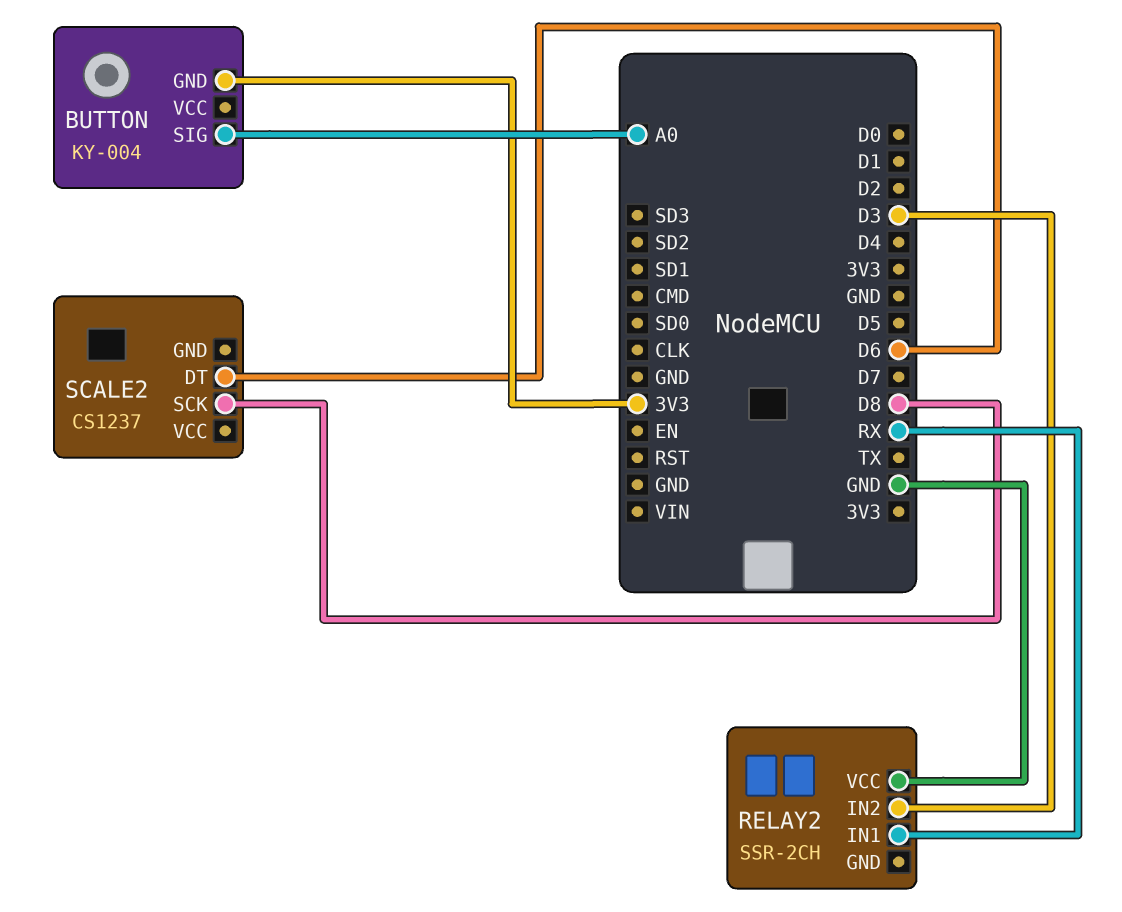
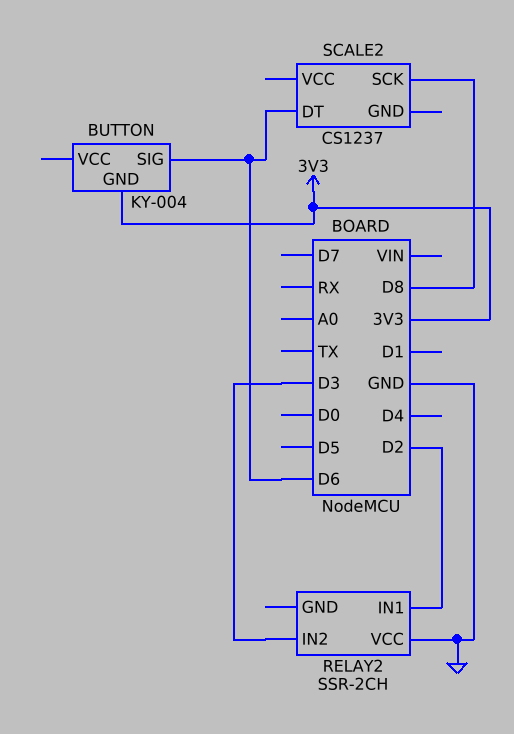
BUTTON pin SIG: A0 -> D6
RELAY2 pin IN1: RX -> D2

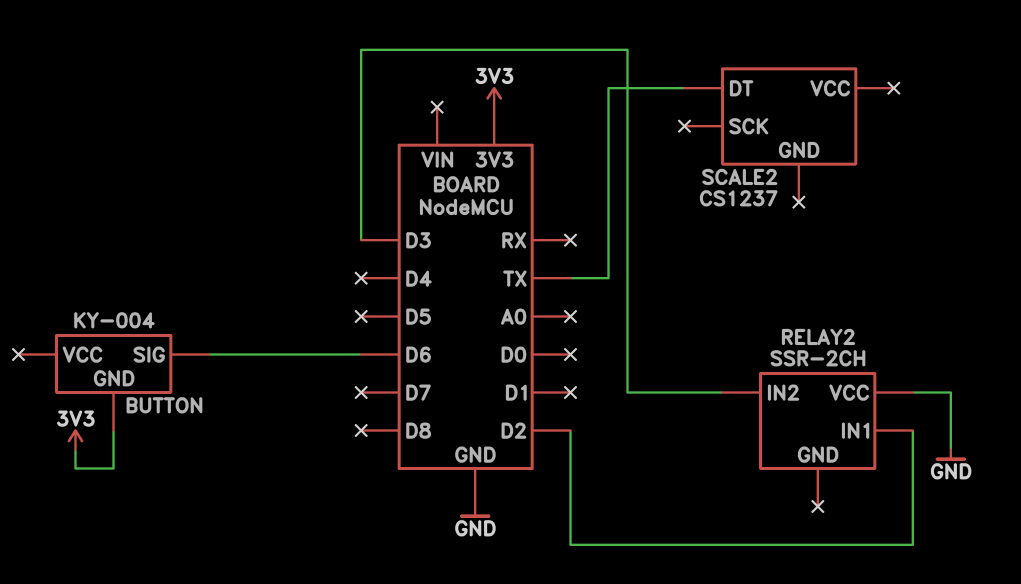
SCALE2 pin DT: D6 -> TX
SCALE2 pin SCK: D8 -> none

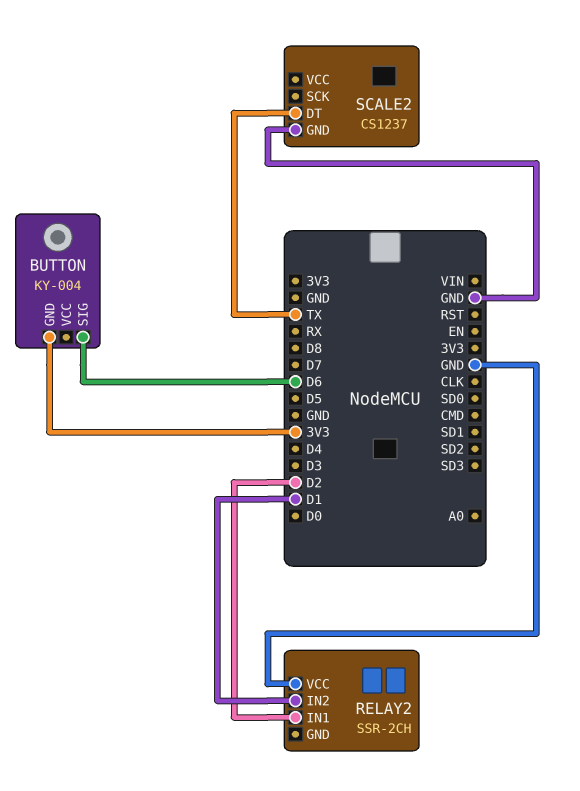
RELAY2 pin IN2: D3 -> D1
SCALE2 pin GND: none -> GND

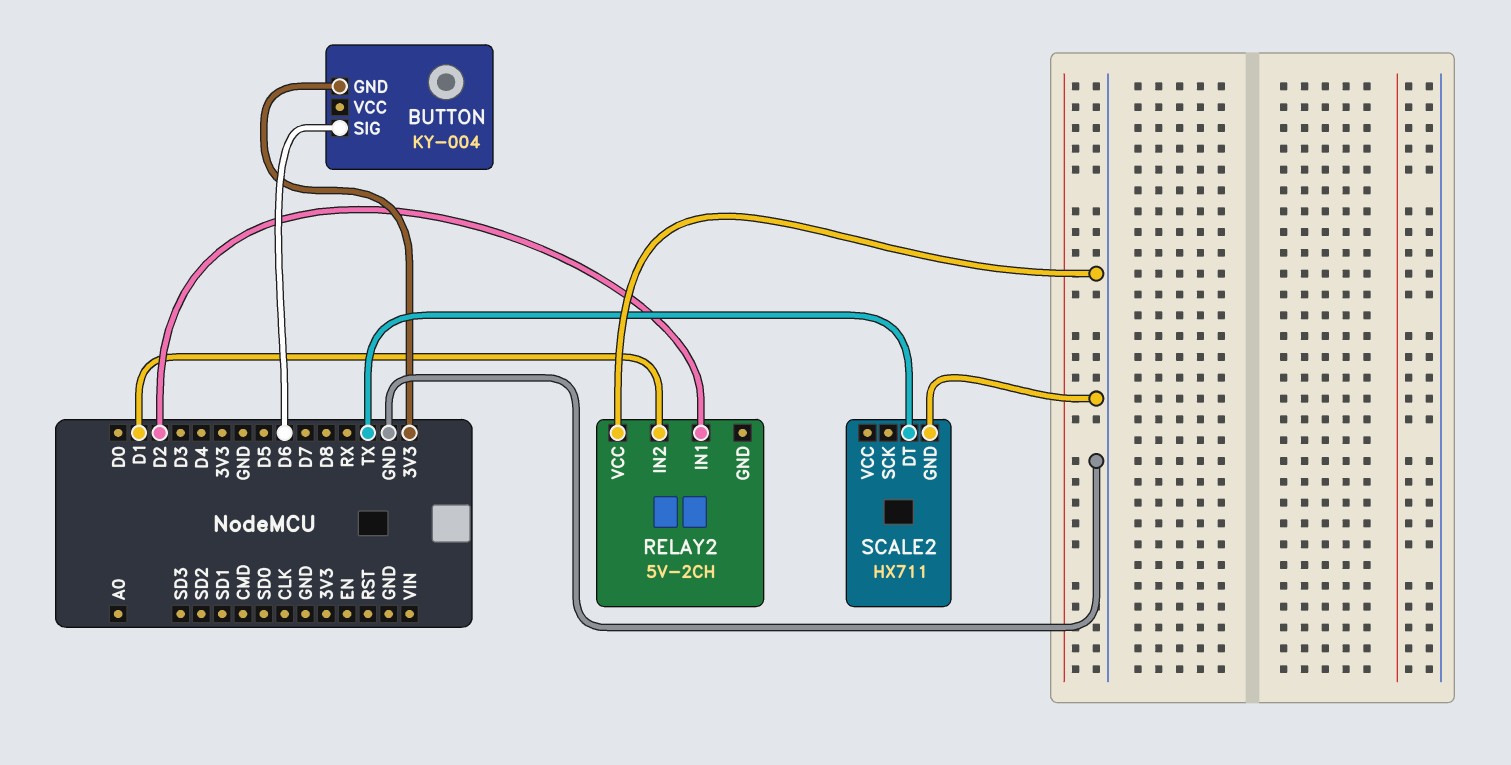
RELAY2: SSR-2CH -> 5V-2CH
SCALE2: CS1237 -> HX711

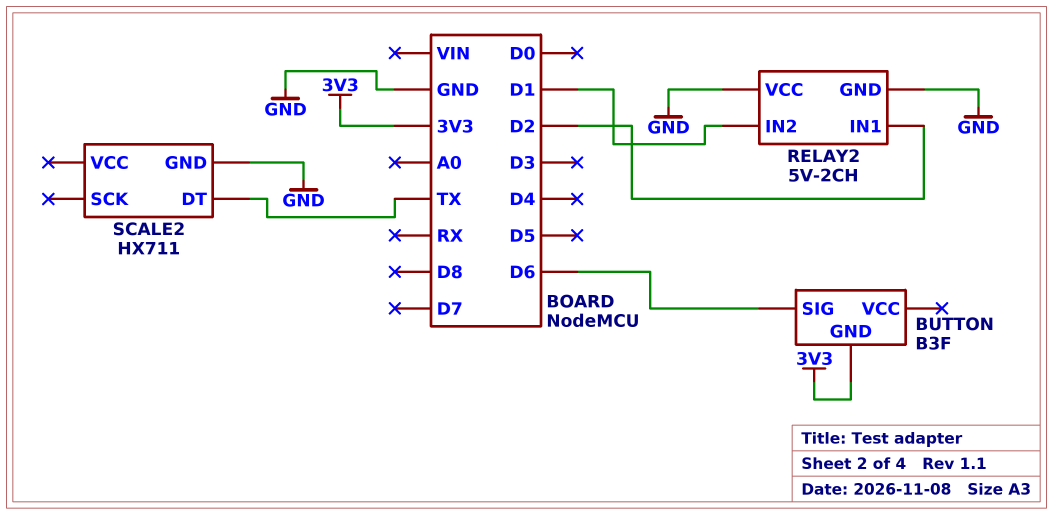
BUTTON: KY-004 -> B3F
RELAY2 pin GND: none -> GND

